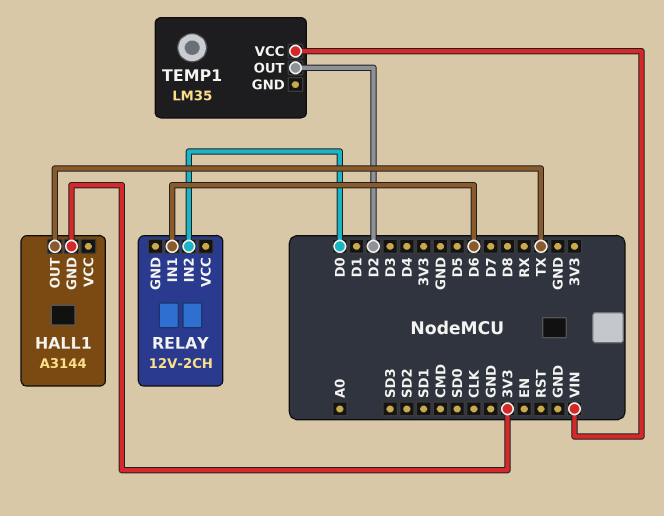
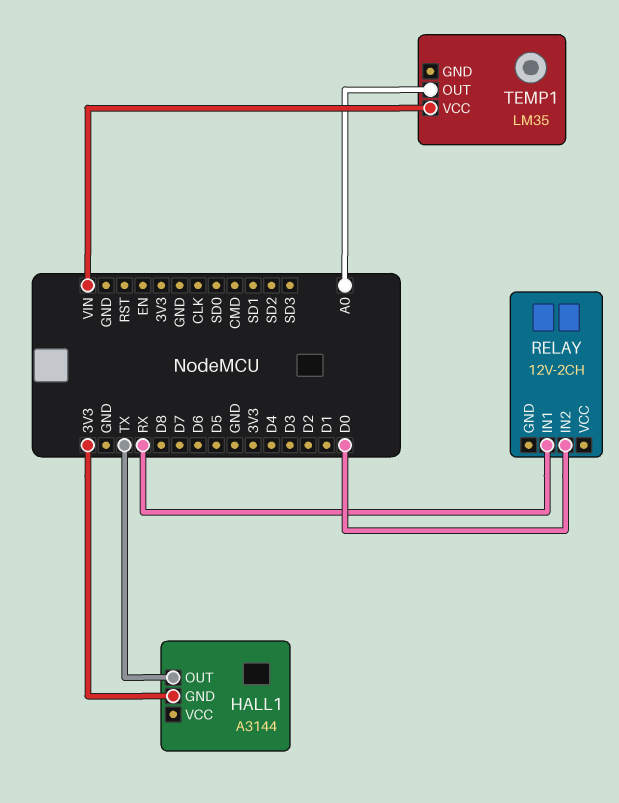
RELAY pin IN1: D6 -> RX
TEMP1 pin OUT: D2 -> A0

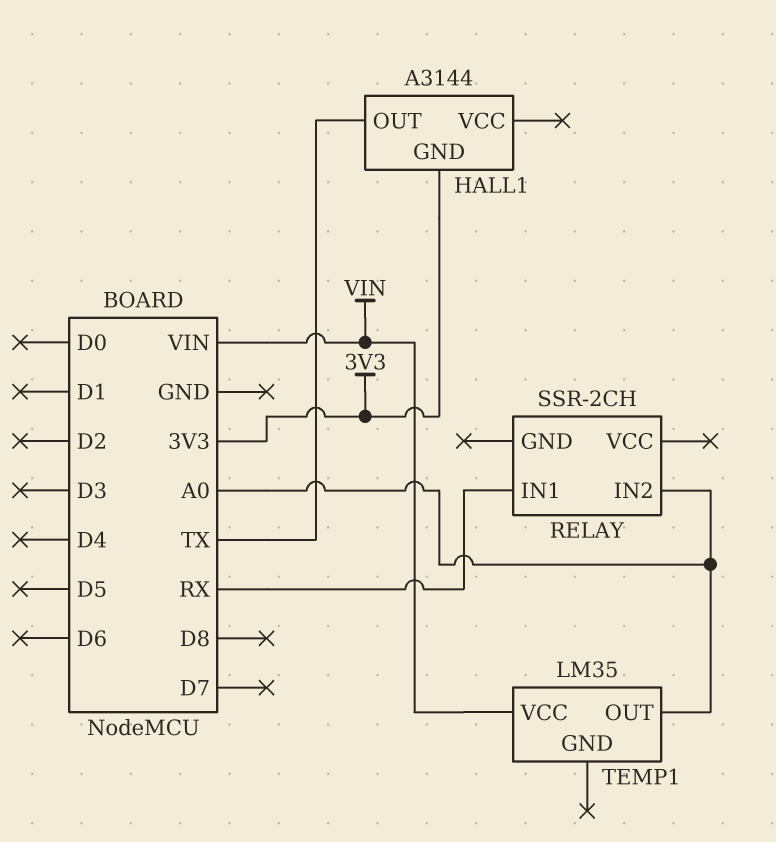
RELAY: 12V-2CH -> SSR-2CH
RELAY pin IN2: D0 -> A0

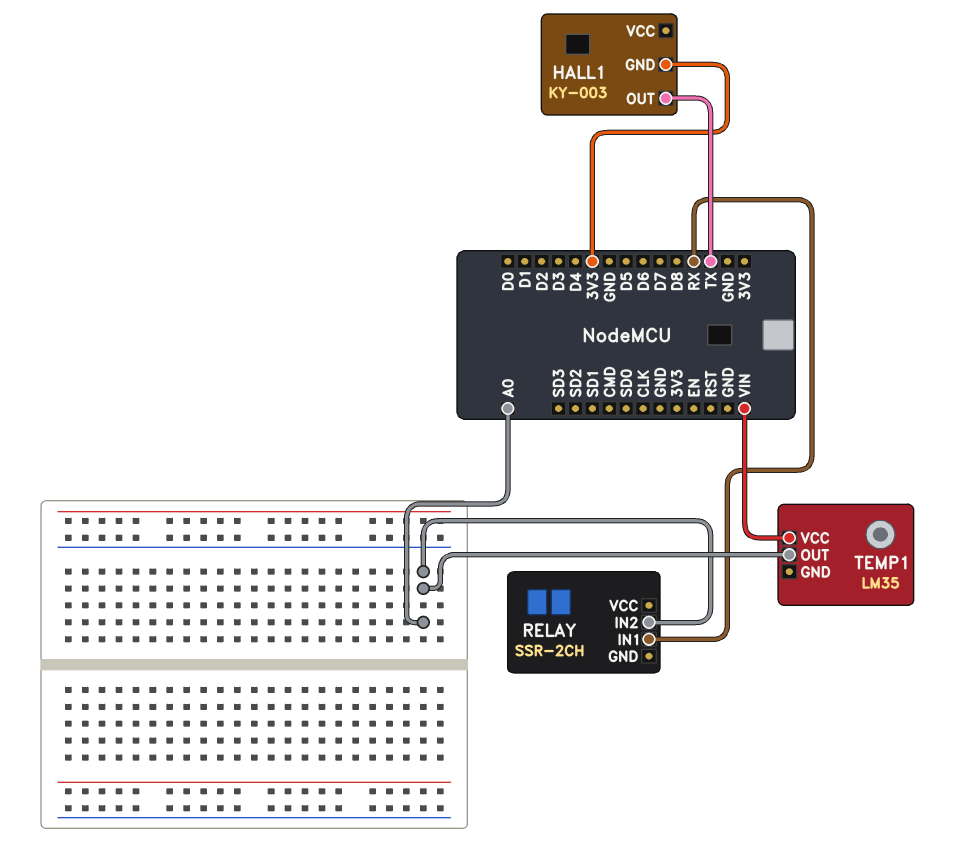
HALL1: A3144 -> KY-003

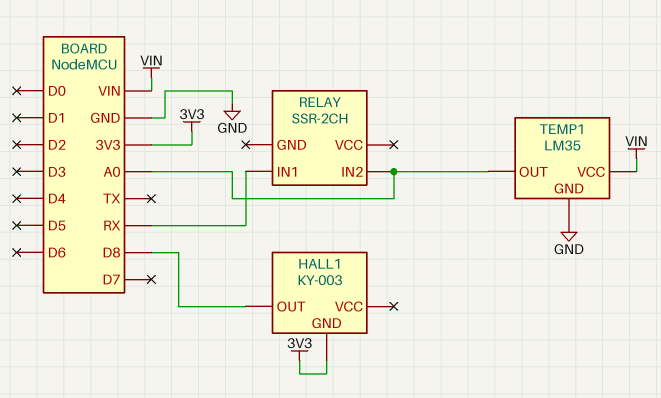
HALL1 pin OUT: TX -> D8
TEMP1 pin GND: none -> GND

